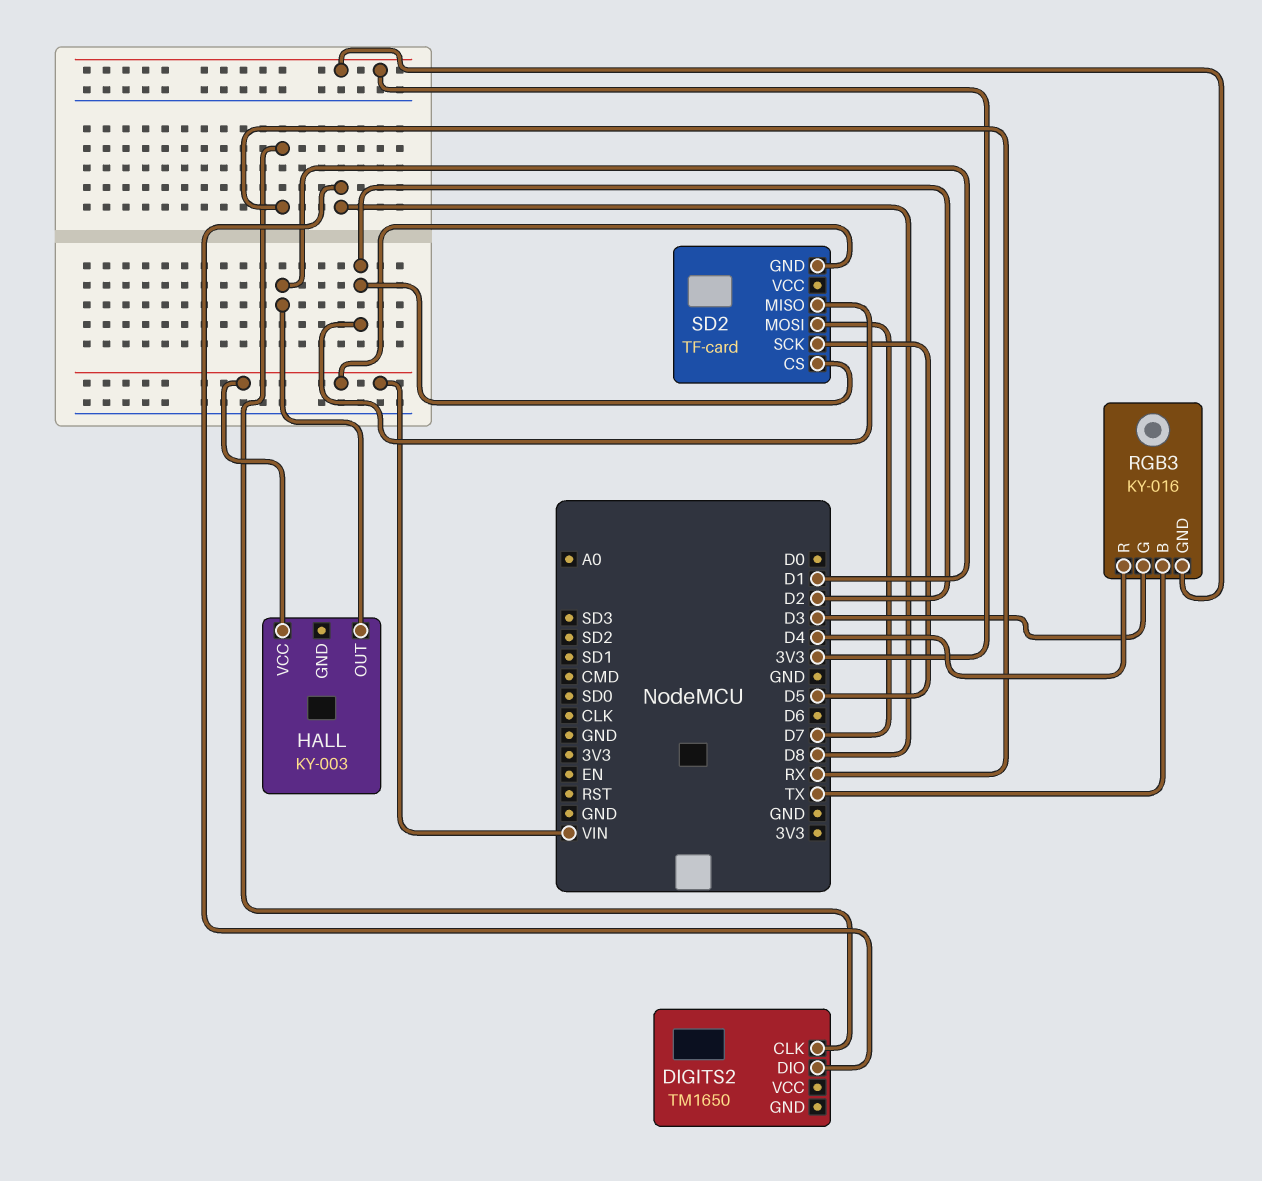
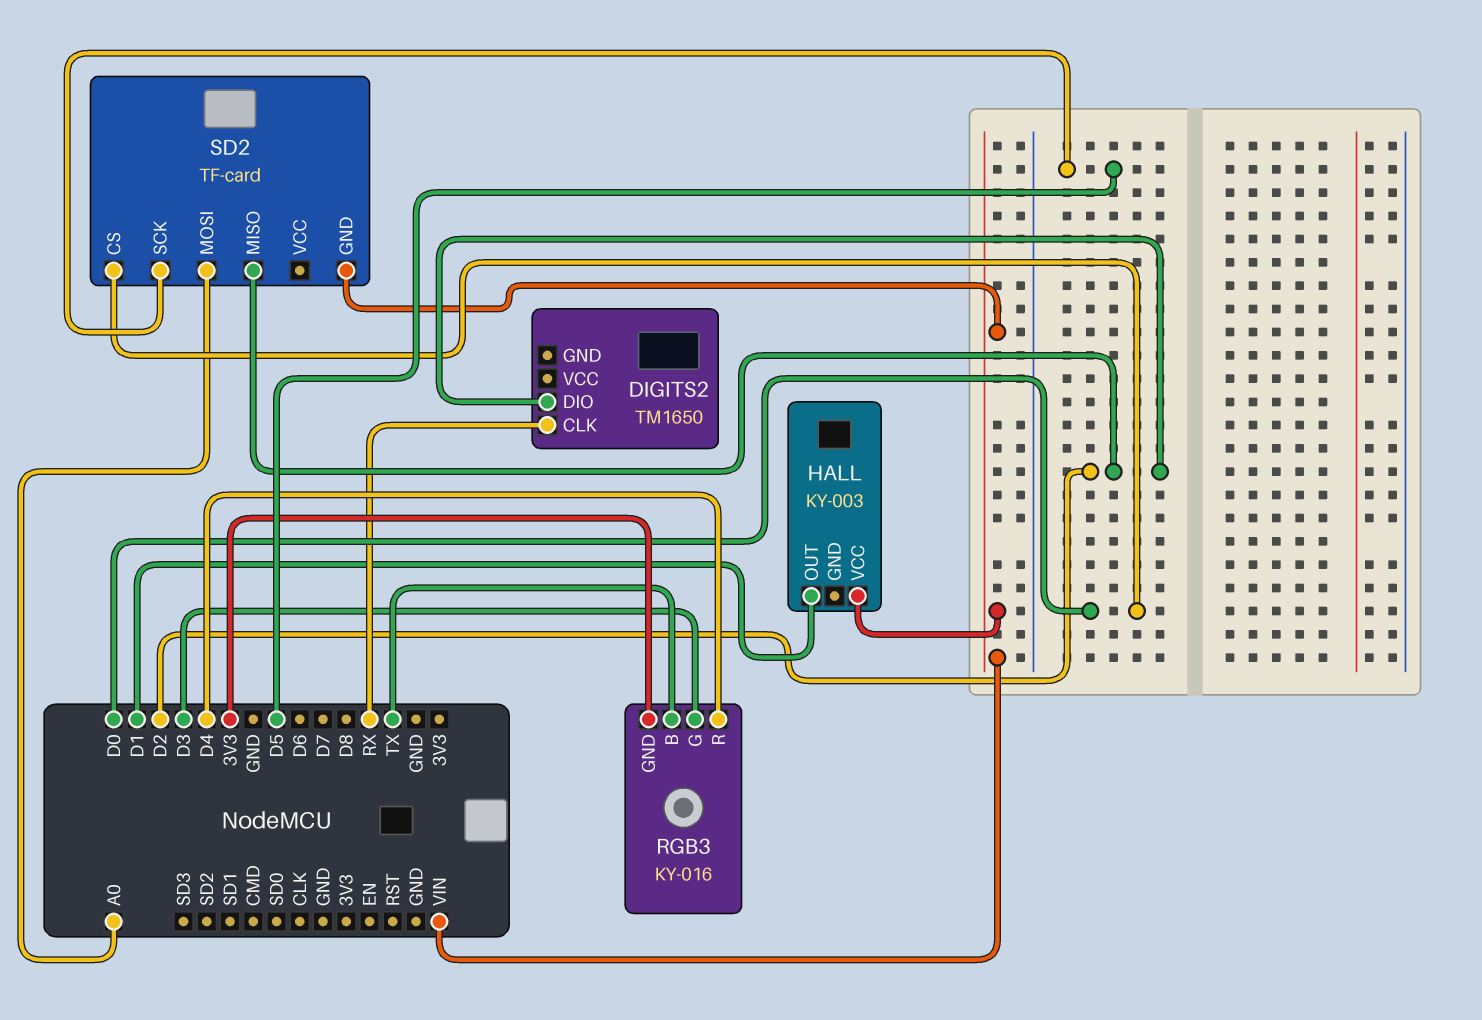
DIGITS2 pin DIO: D8 -> D2
SD2 pin CS: D2 -> D0
SD2 pin MOSI: D7 -> A0

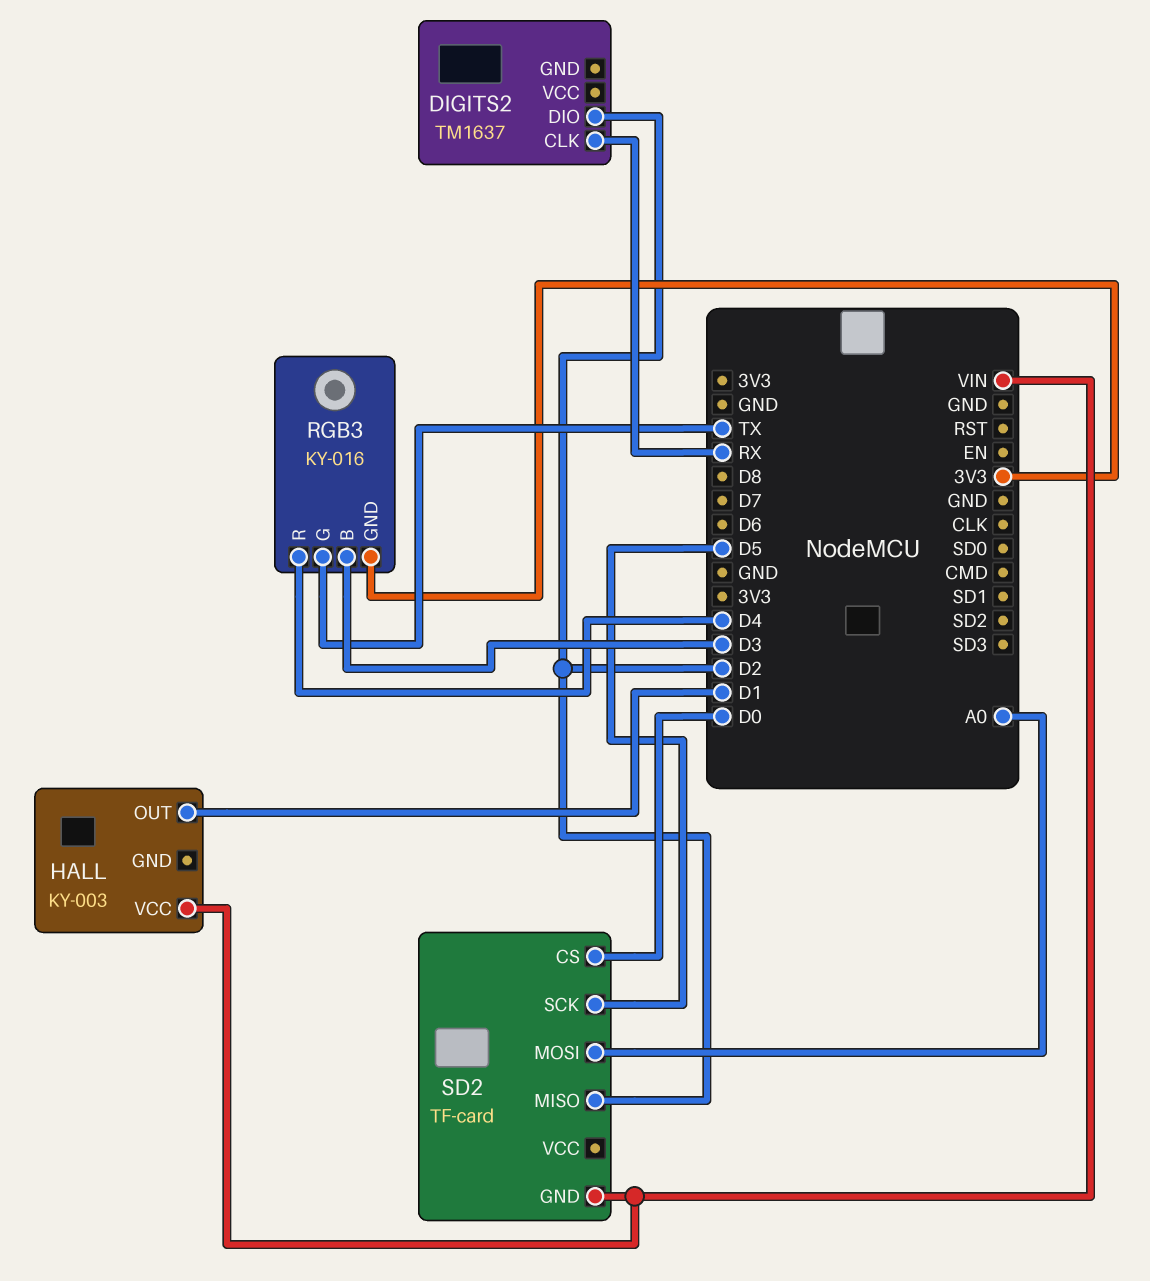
DIGITS2: TM1650 -> TM1637
RGB3 pin B: TX -> D3
RGB3 pin G: D3 -> TX

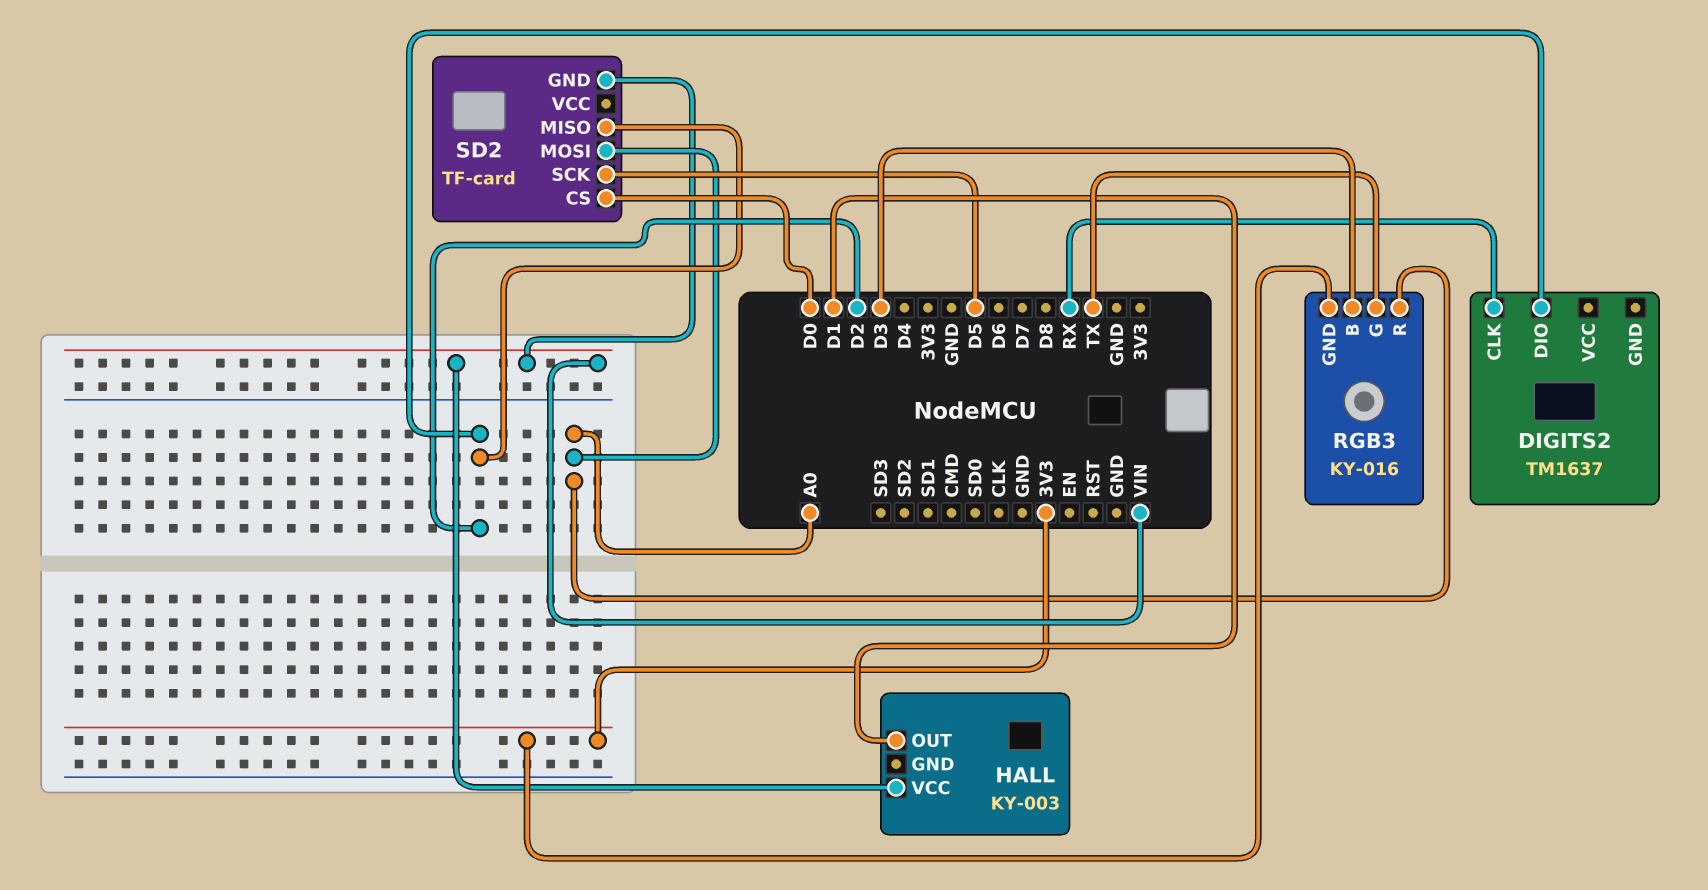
RGB3 pin R: D4 -> A0

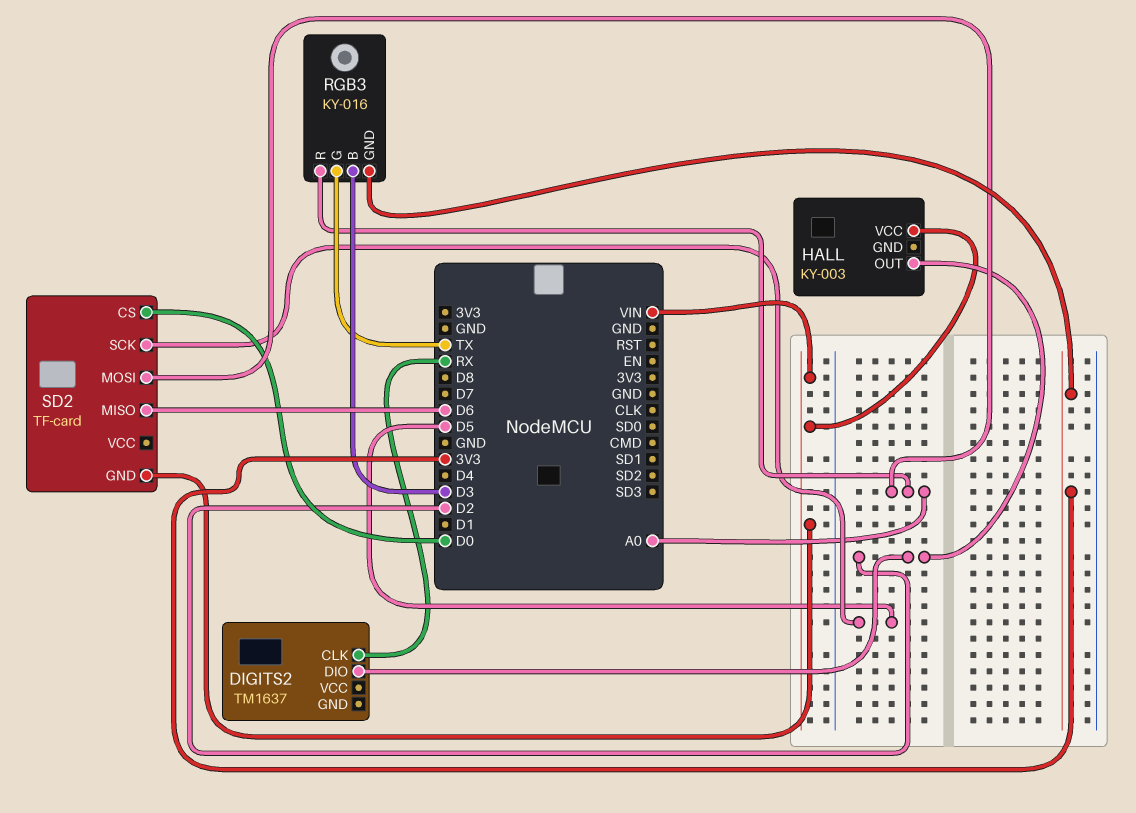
HALL pin OUT: D1 -> D2
SD2 pin MISO: D2 -> D6

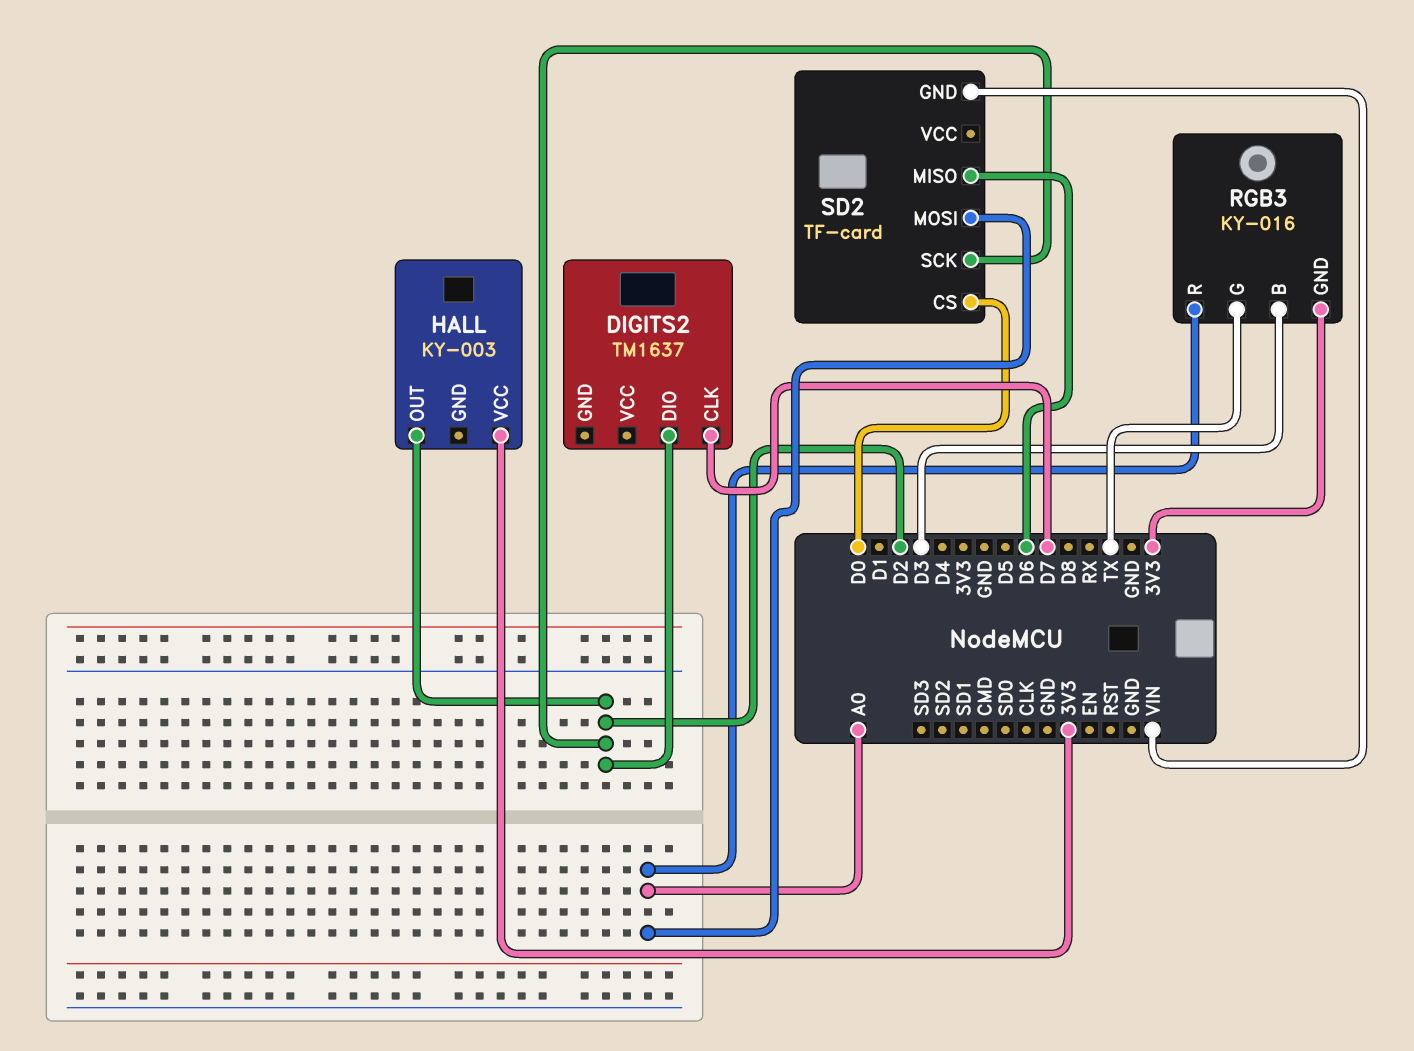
DIGITS2 pin CLK: RX -> D7
HALL pin VCC: VIN -> 3V3
SD2 pin SCK: D5 -> D2

